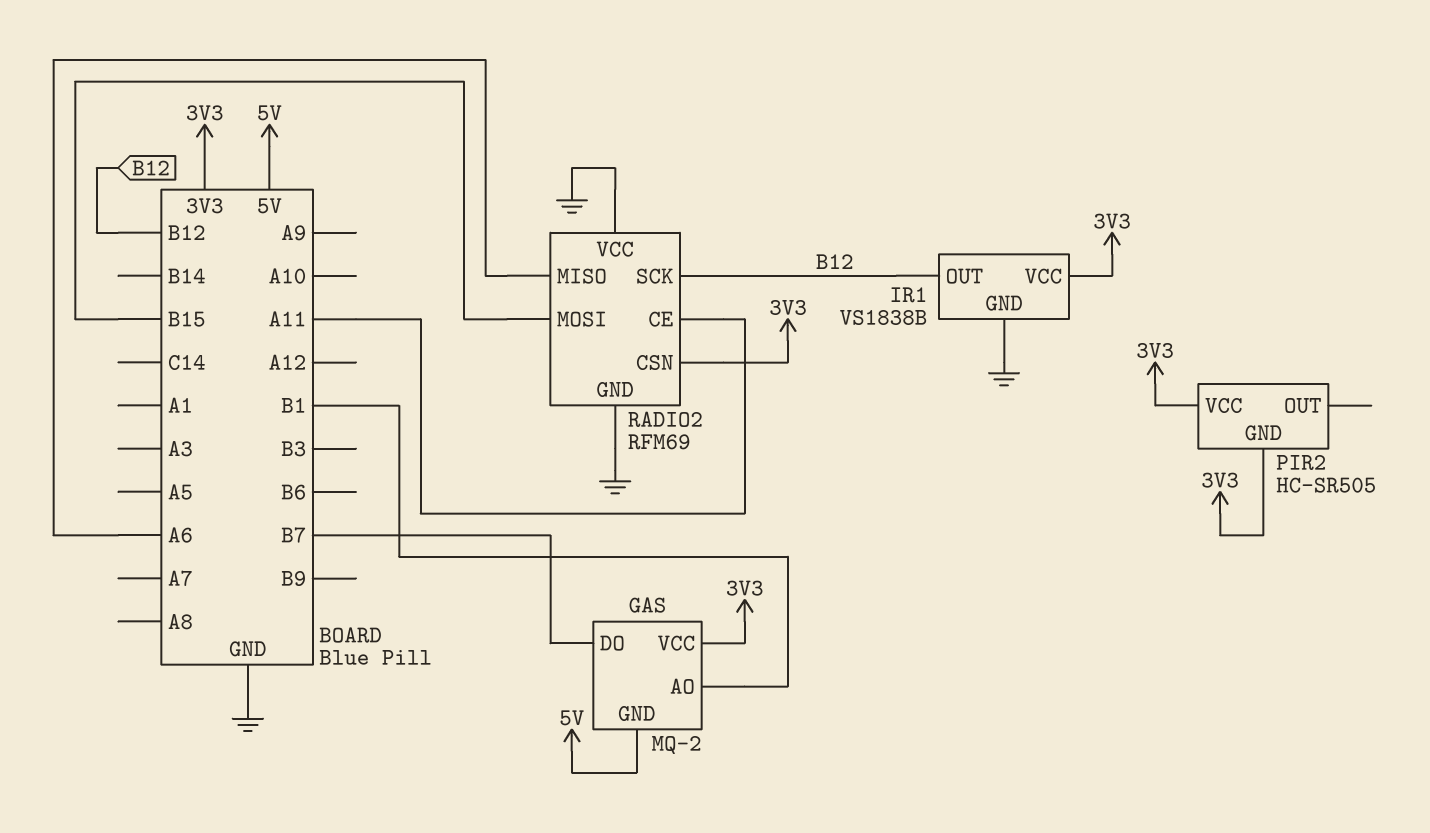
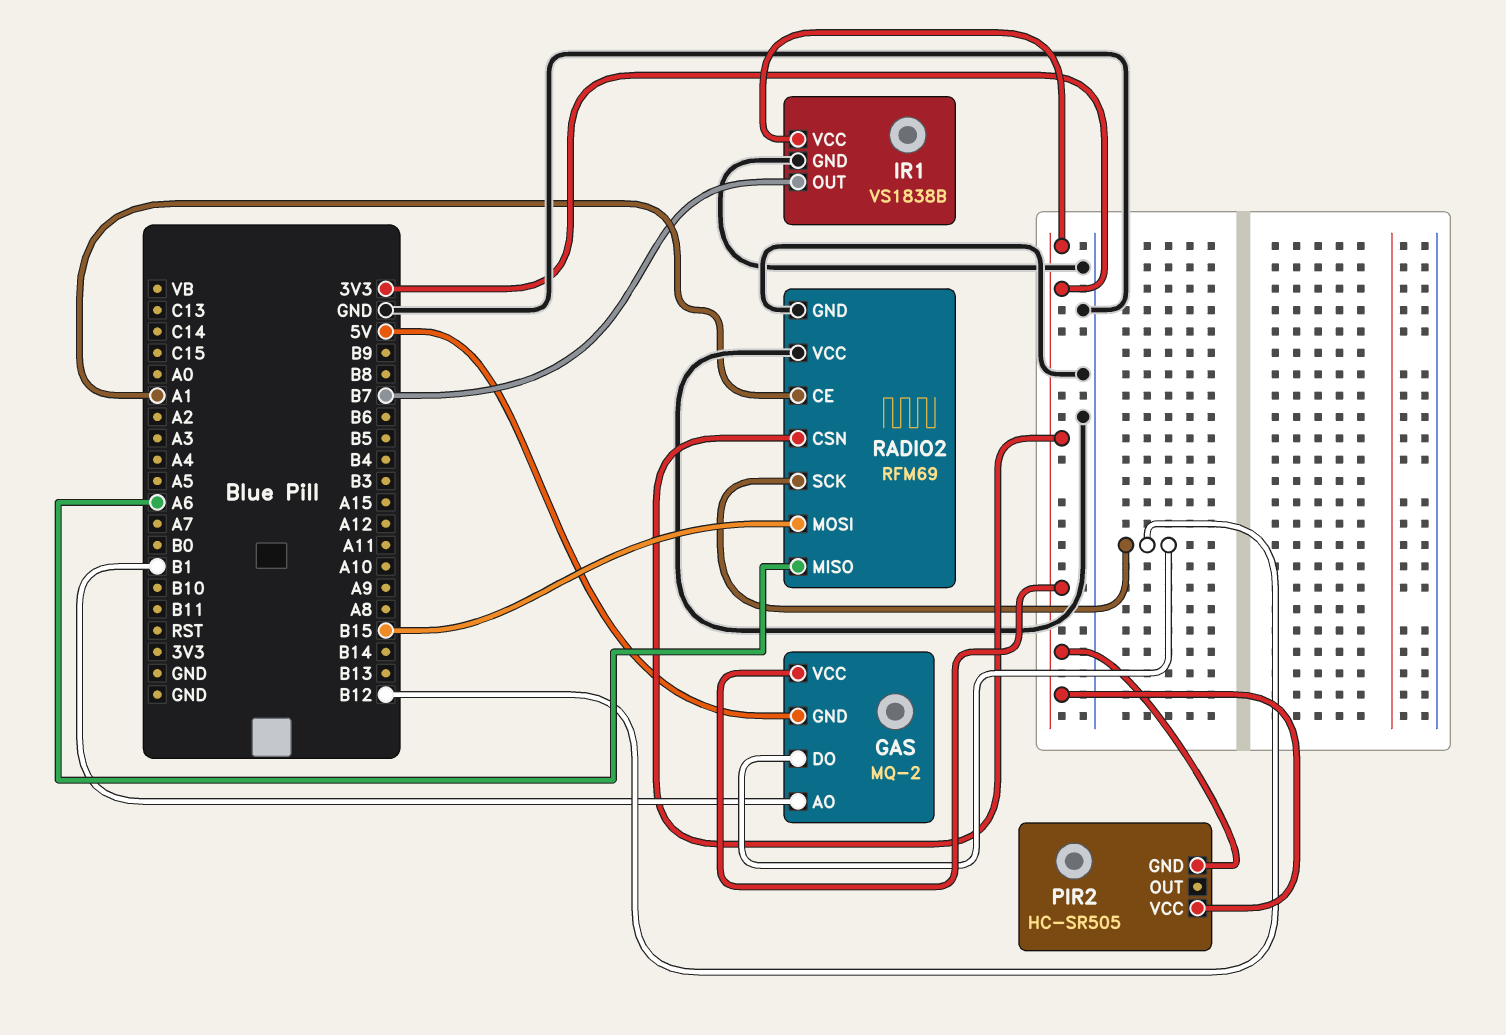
GAS pin DO: B7 -> B12
IR1 pin OUT: B12 -> B7
RADIO2 pin CE: A11 -> A1

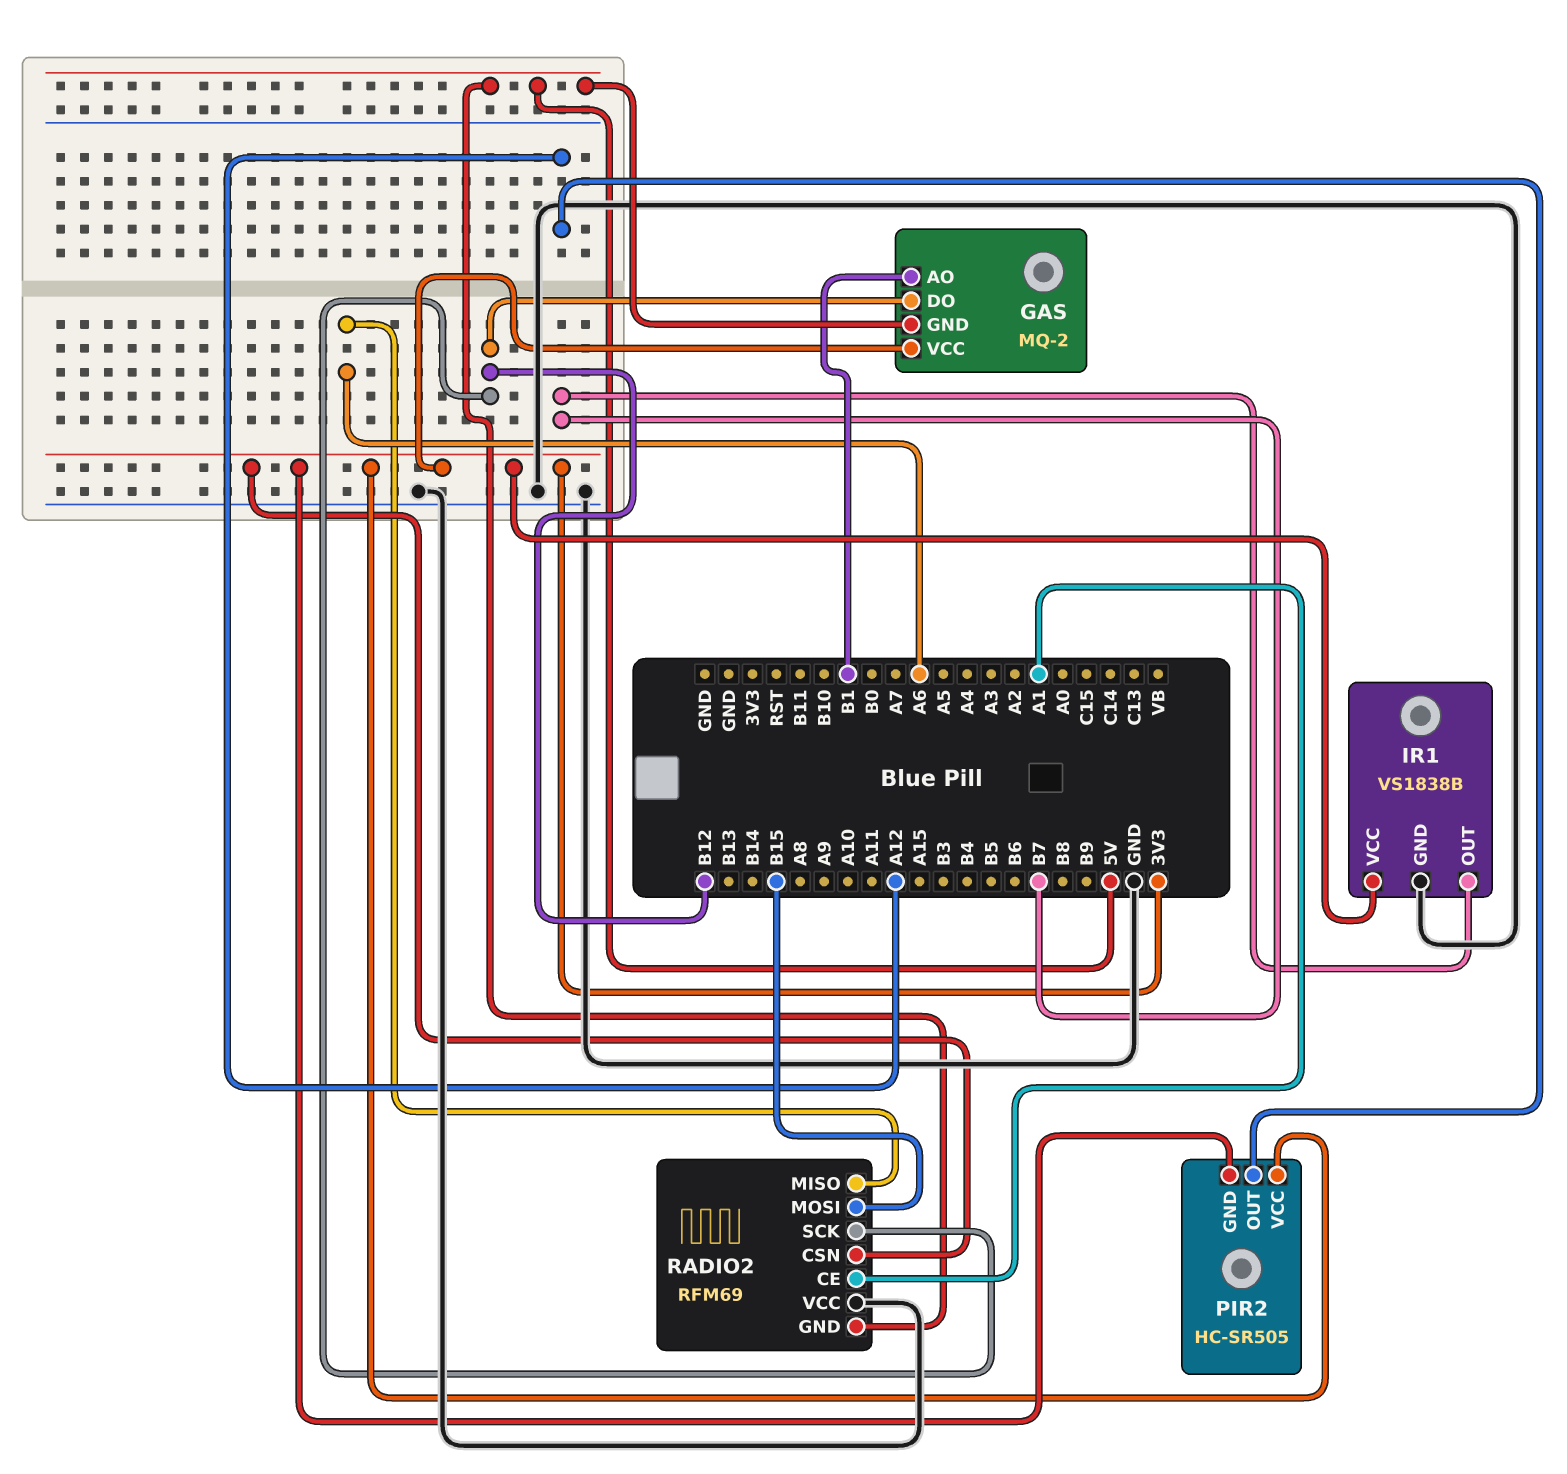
PIR2 pin OUT: none -> A12
RADIO2 pin GND: GND -> 5V

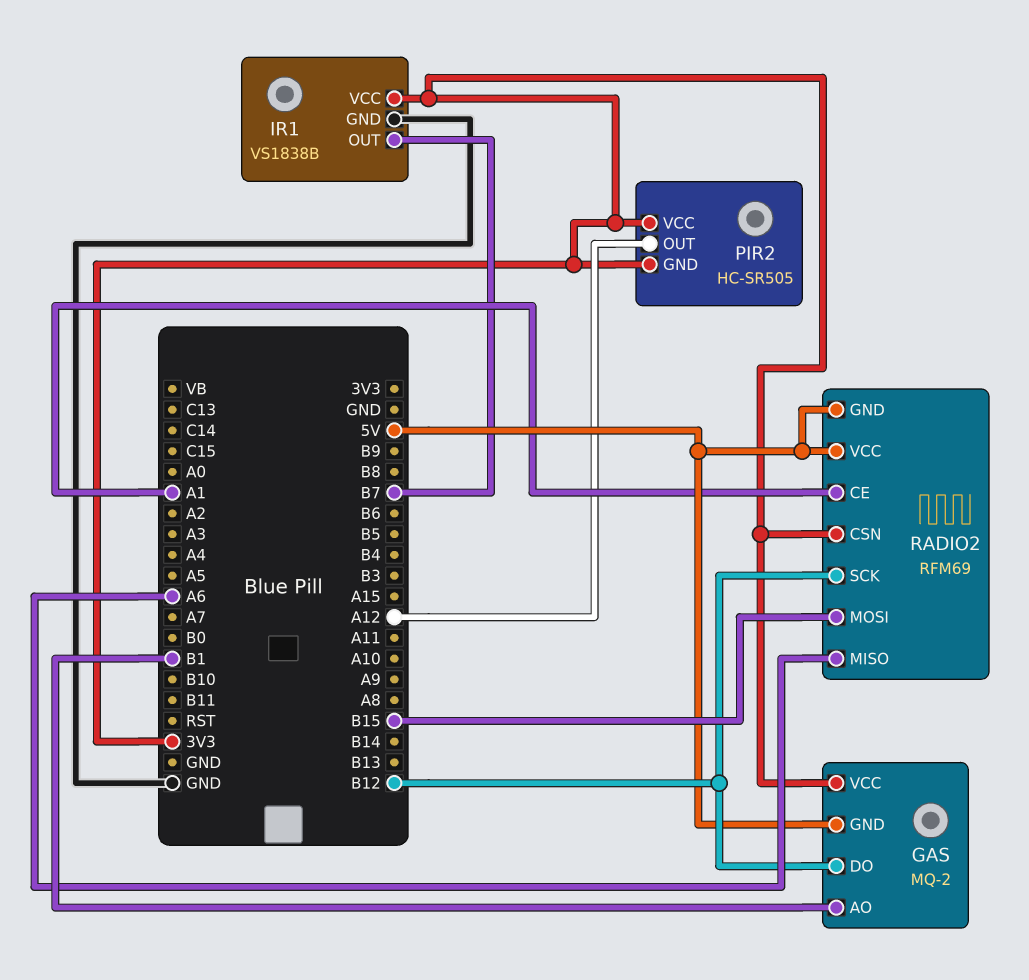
RADIO2 pin VCC: GND -> 5V

